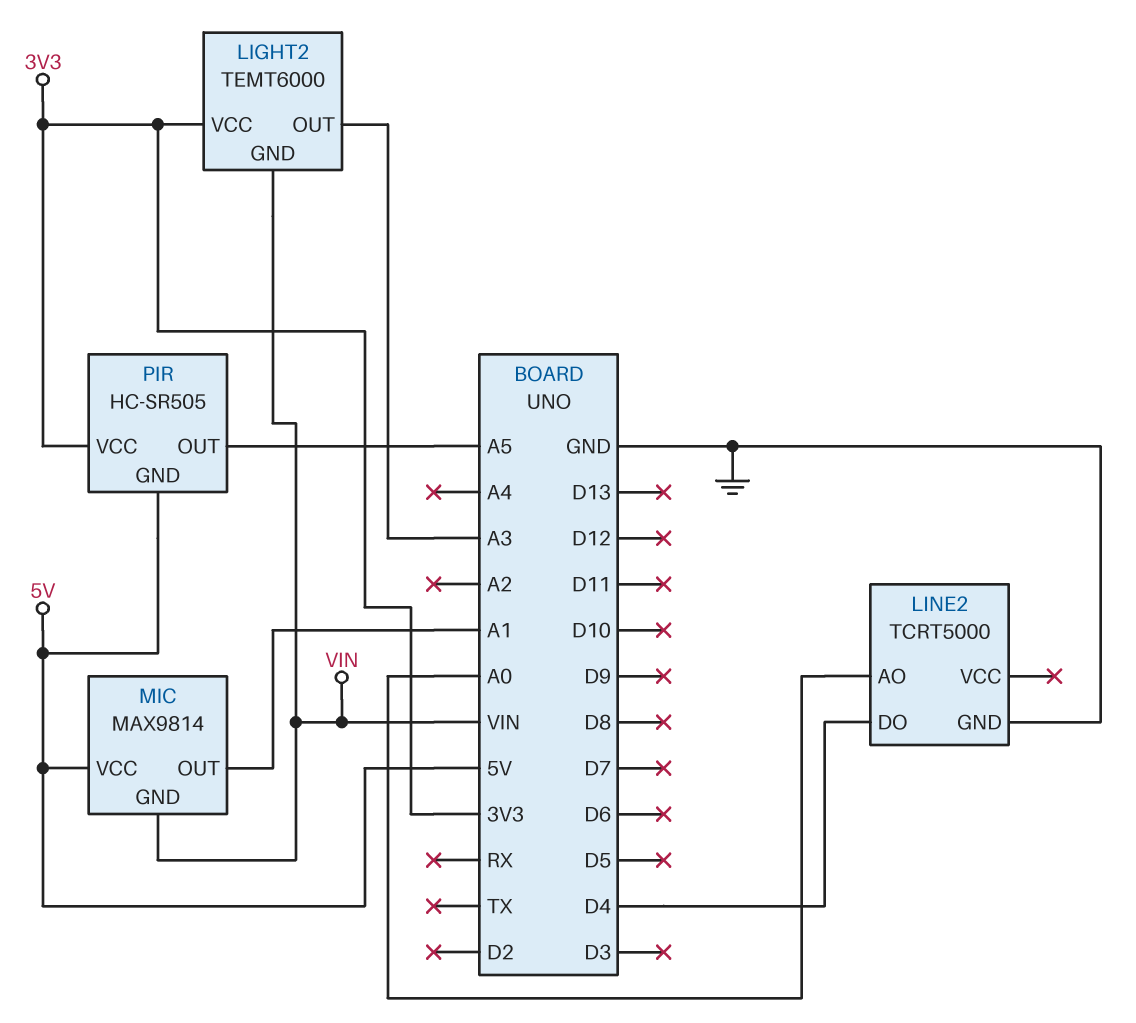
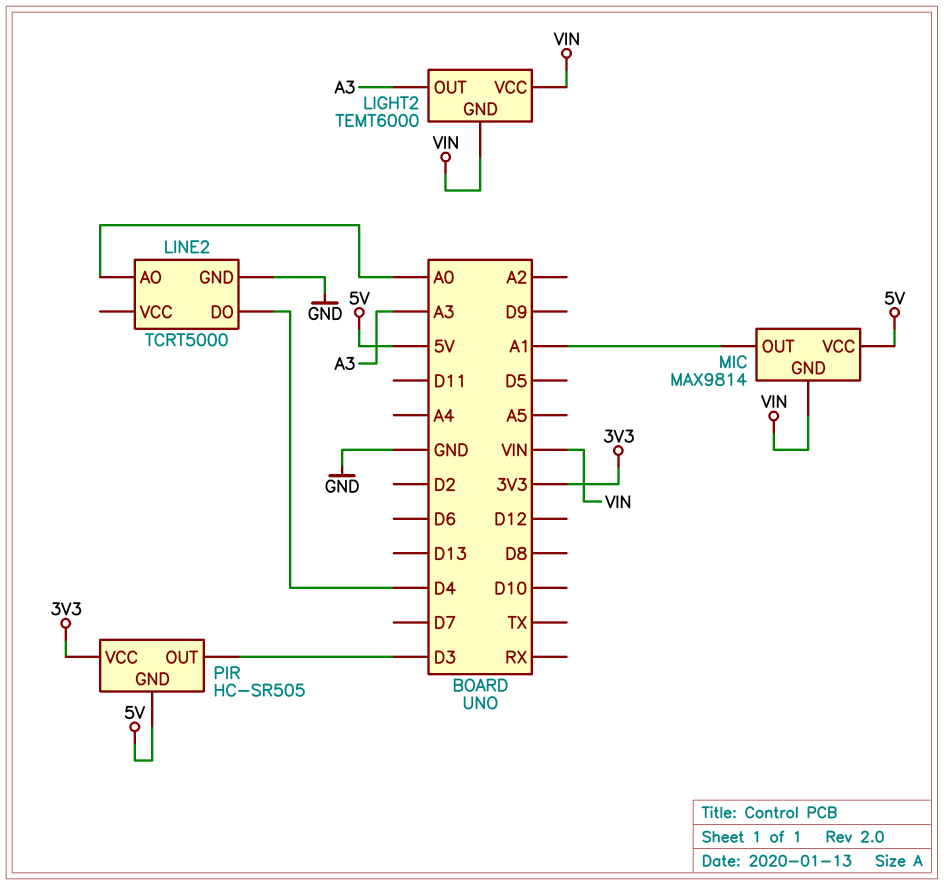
LIGHT2 pin VCC: 3V3 -> VIN
PIR pin OUT: A5 -> D3

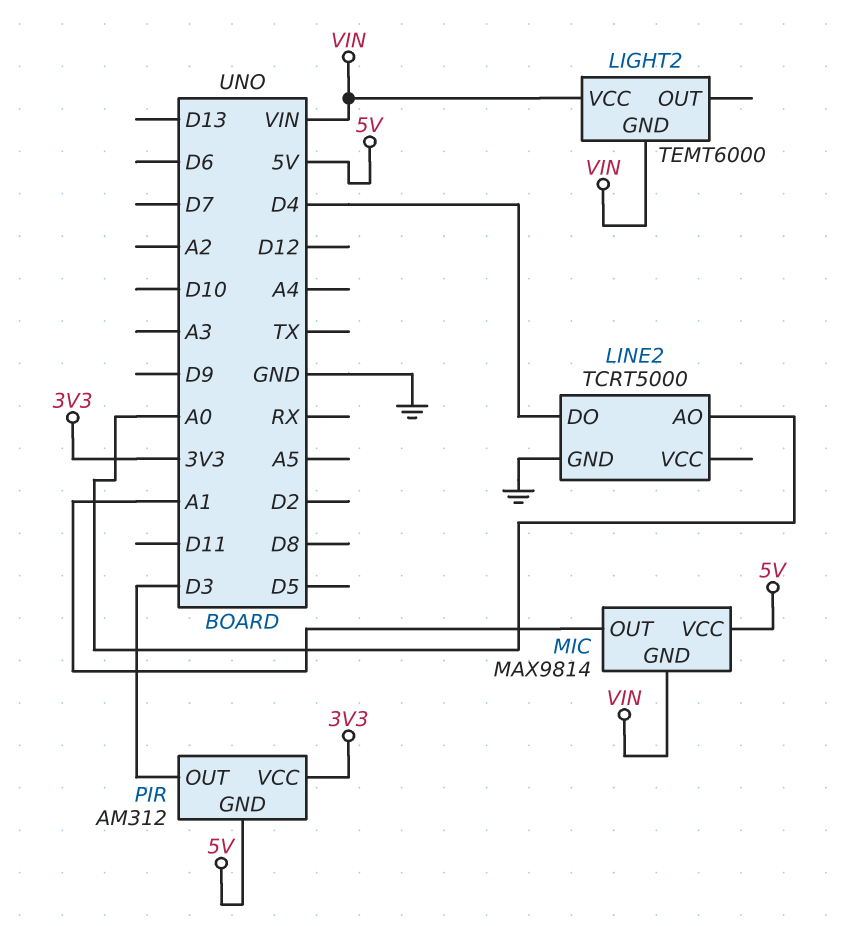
LIGHT2 pin OUT: A3 -> none
PIR: HC-SR505 -> AM312

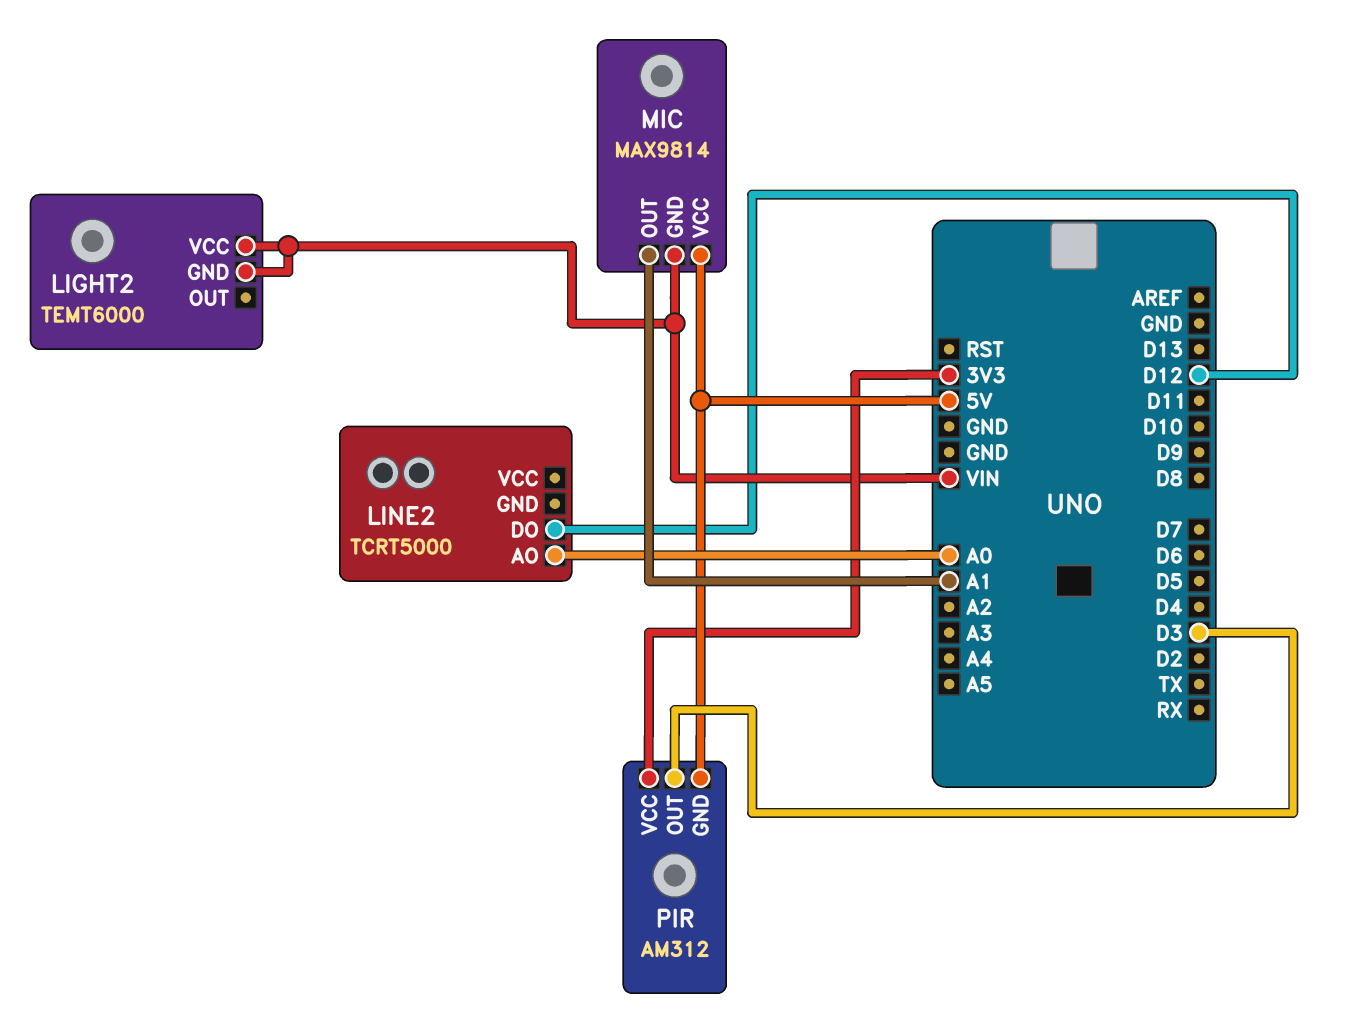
LINE2 pin DO: D4 -> D12
LINE2 pin GND: GND -> none

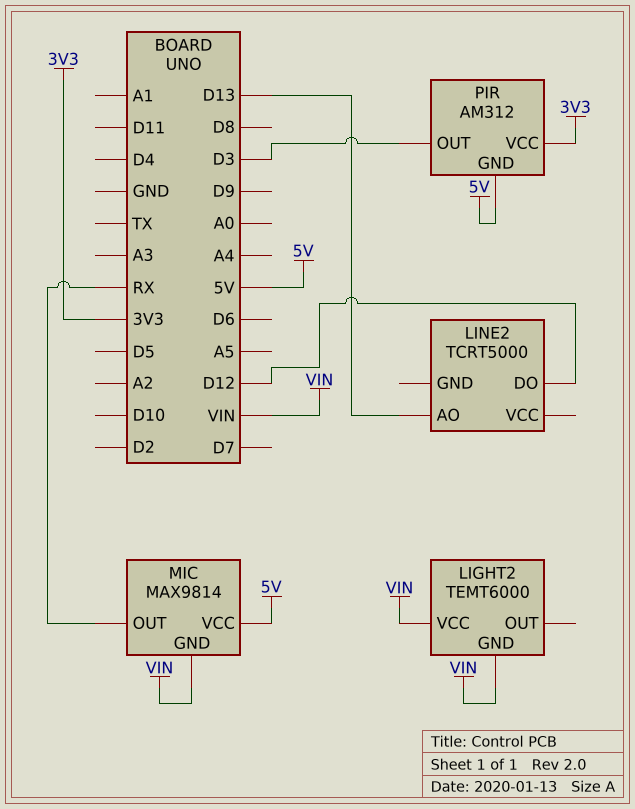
LINE2 pin AO: A0 -> D13
MIC pin OUT: A1 -> RX

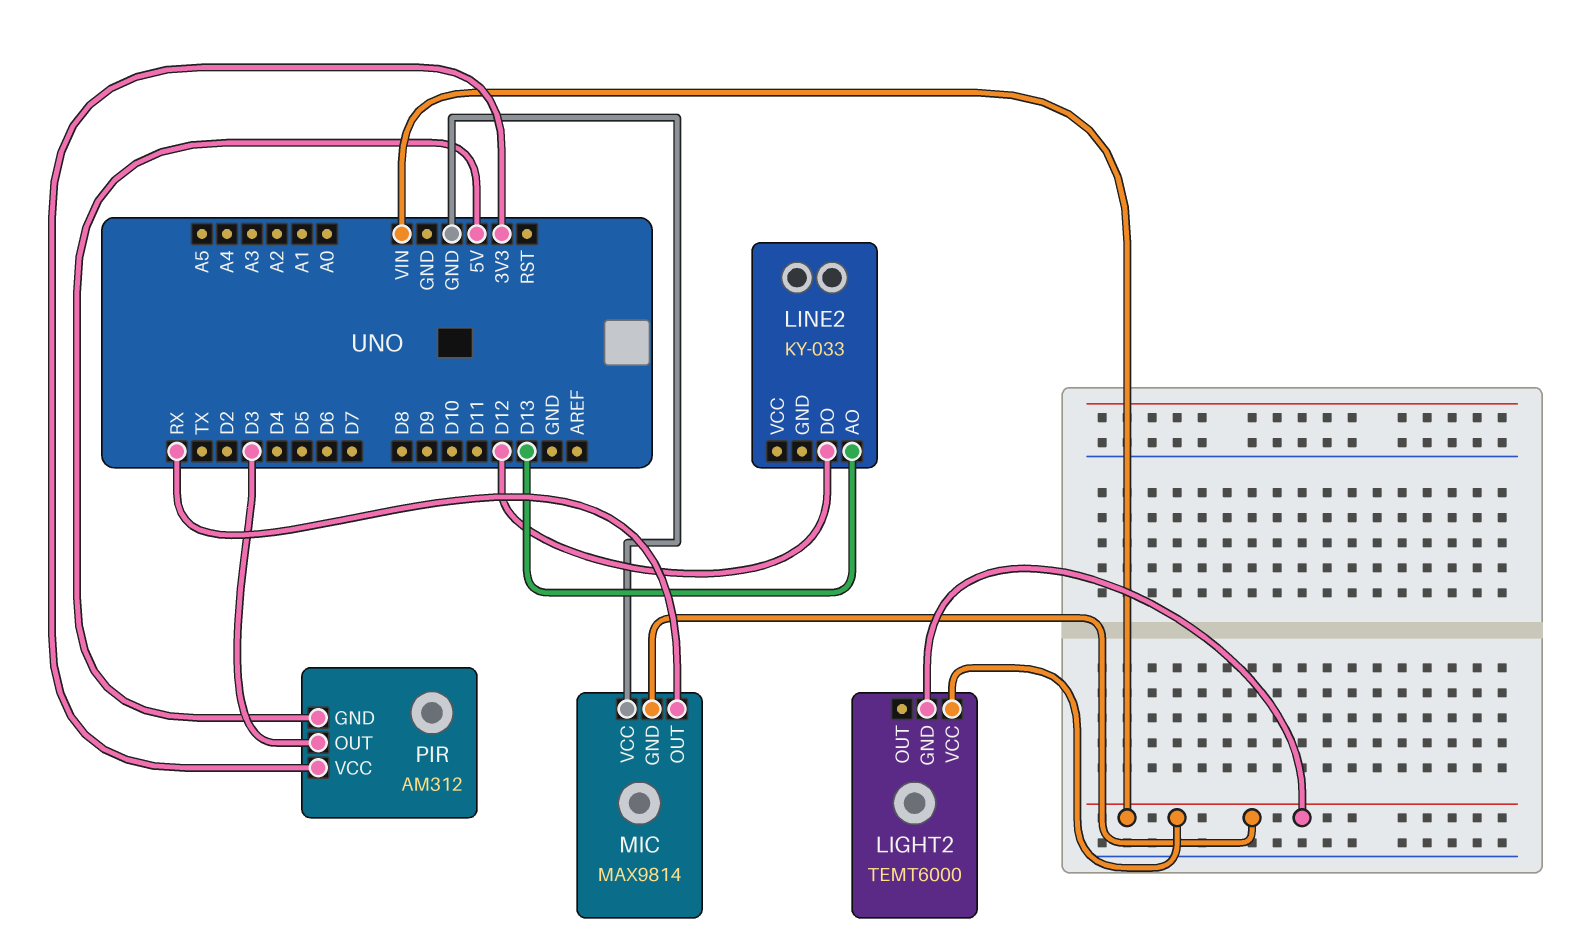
LINE2: TCRT5000 -> KY-033
MIC pin VCC: 5V -> GND

